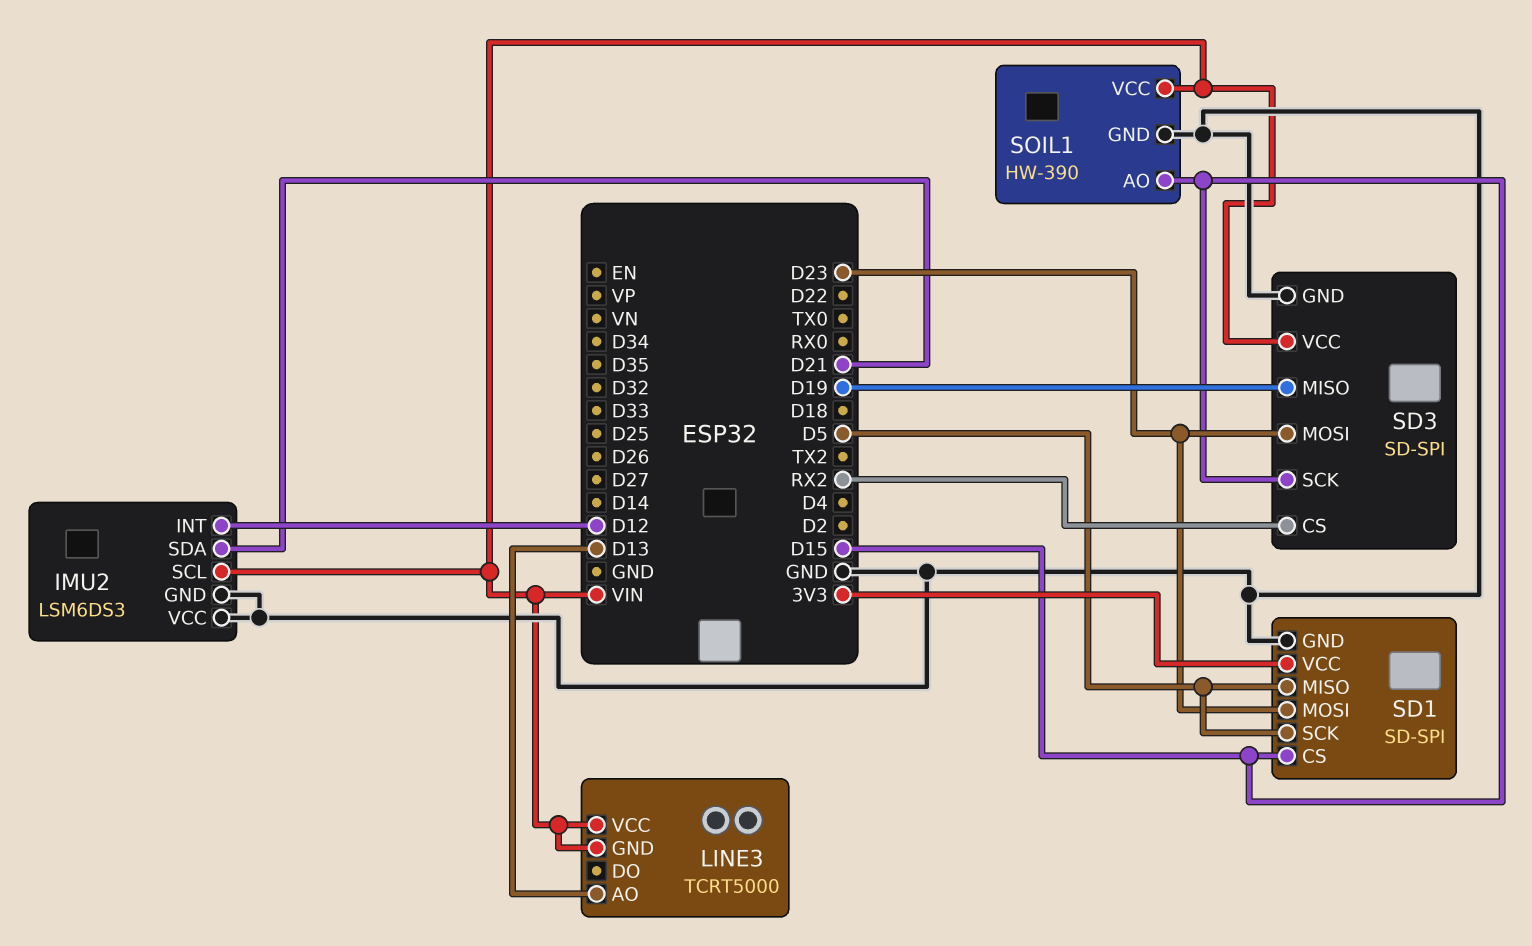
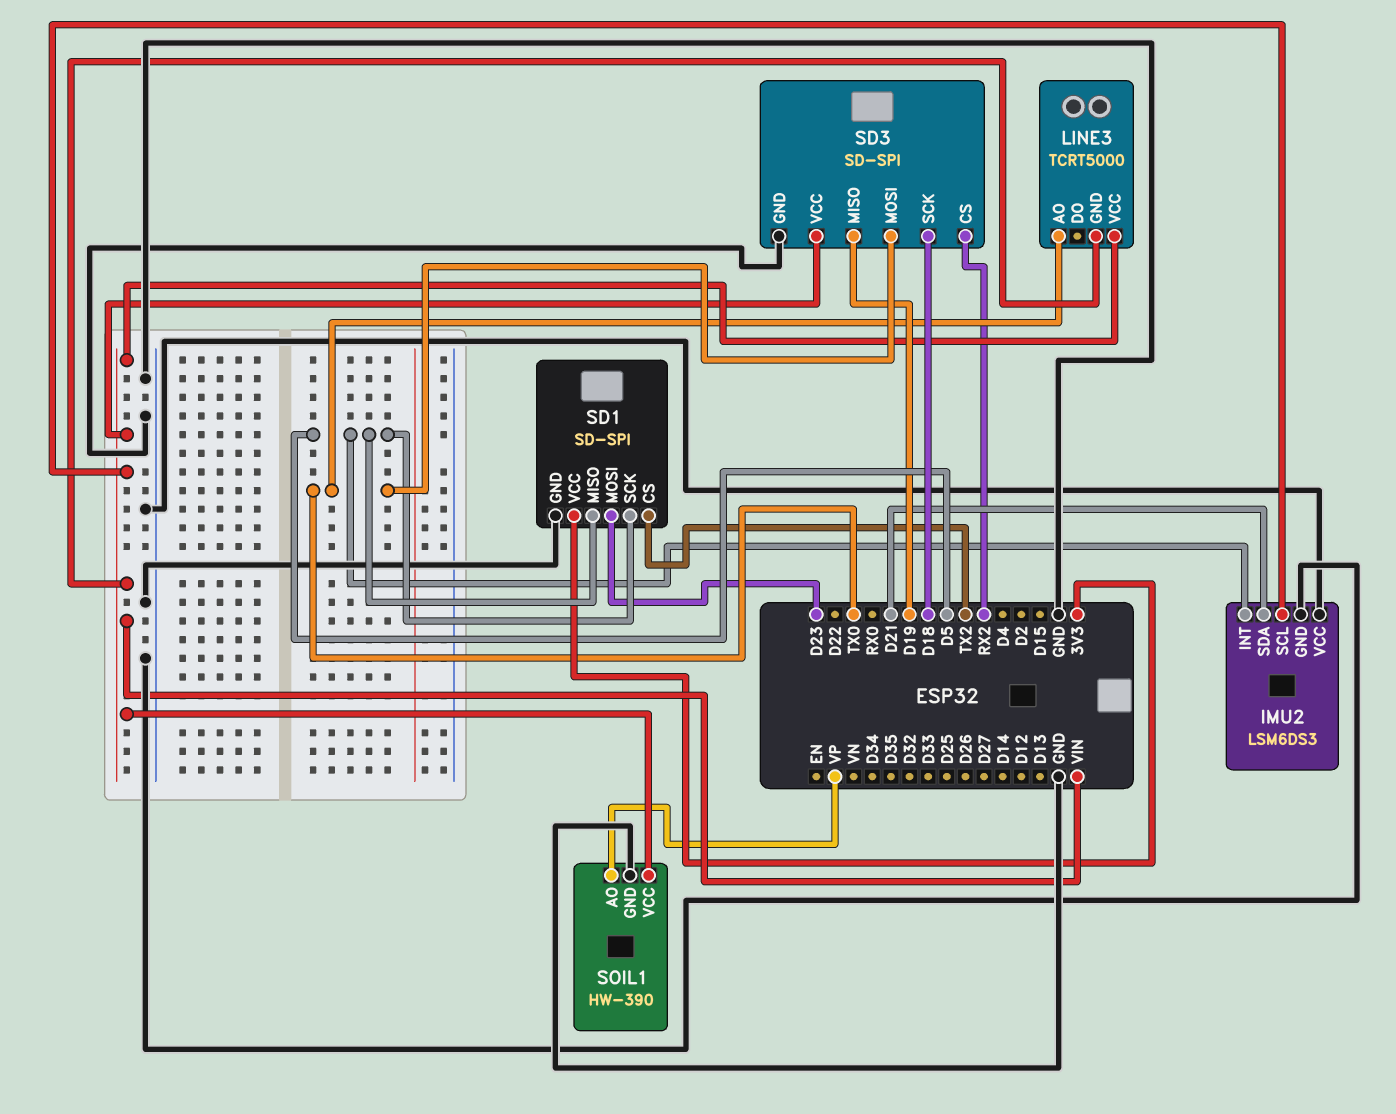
IMU2 pin INT: D12 -> D5
LINE3 pin AO: D13 -> TX0
SD1 pin CS: D15 -> TX2
SD3 pin MOSI: D23 -> TX0
SD3 pin SCK: D15 -> D18
SOIL1 pin AO: D15 -> VP

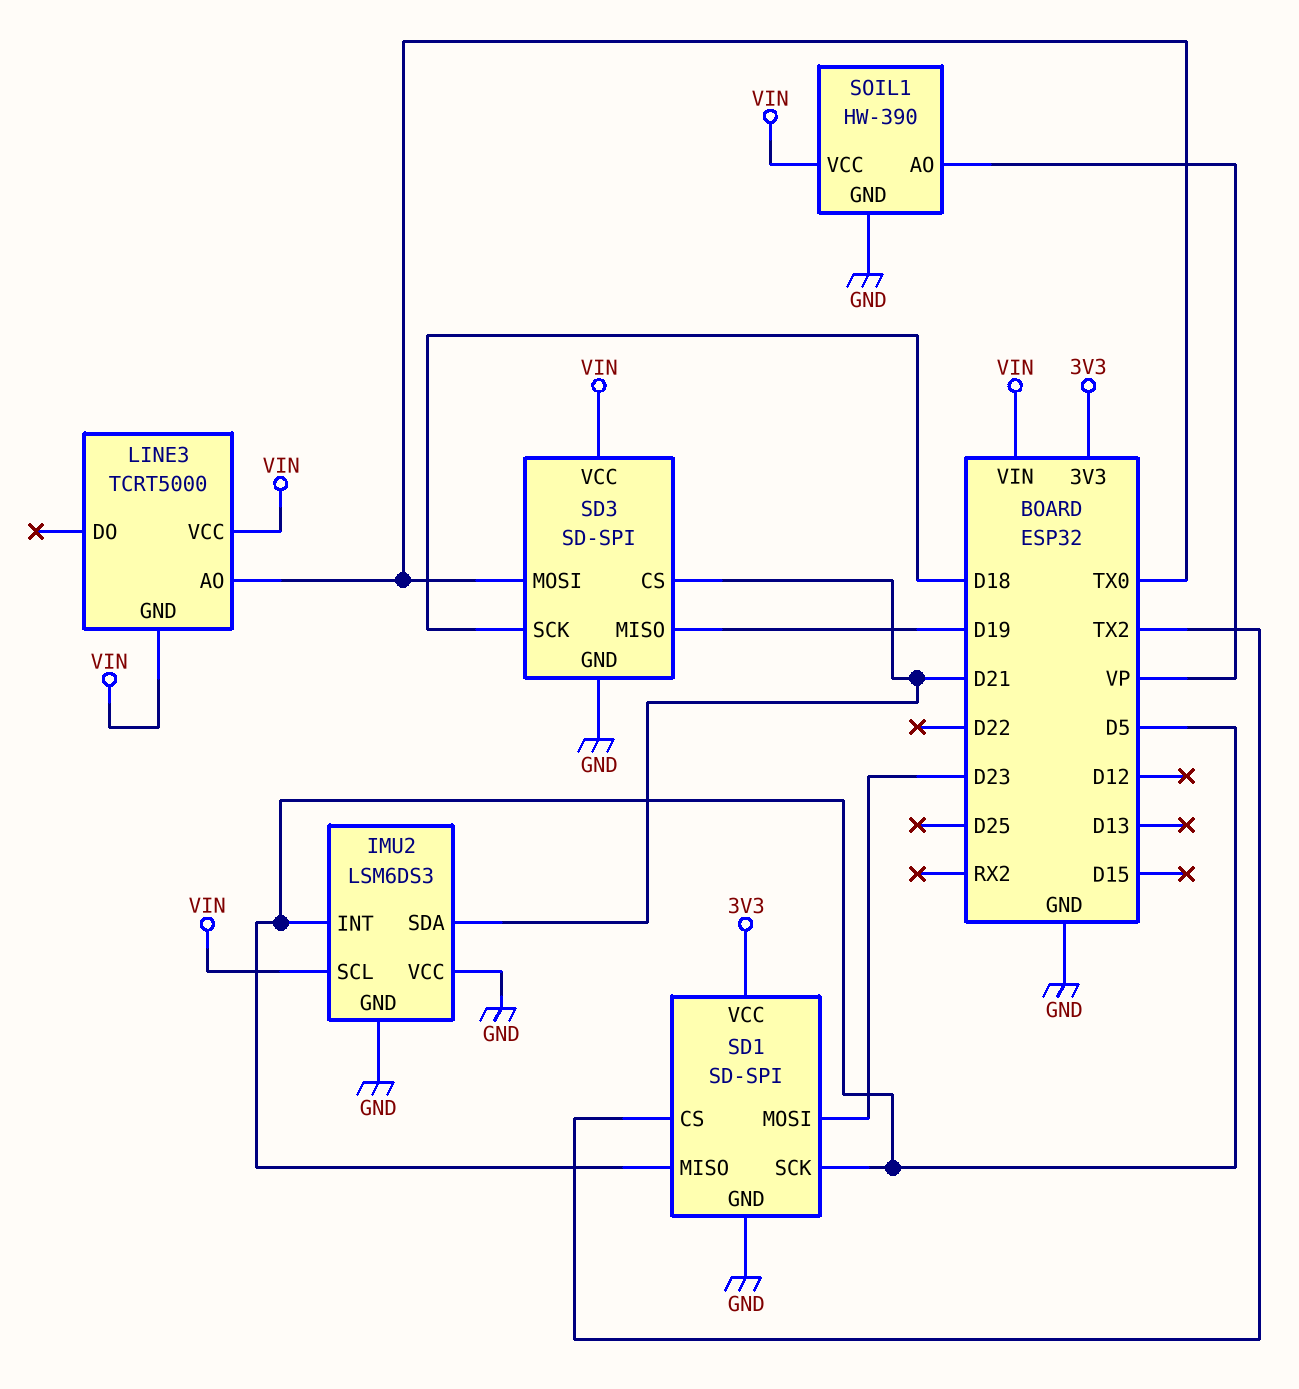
SD3 pin CS: RX2 -> D21

